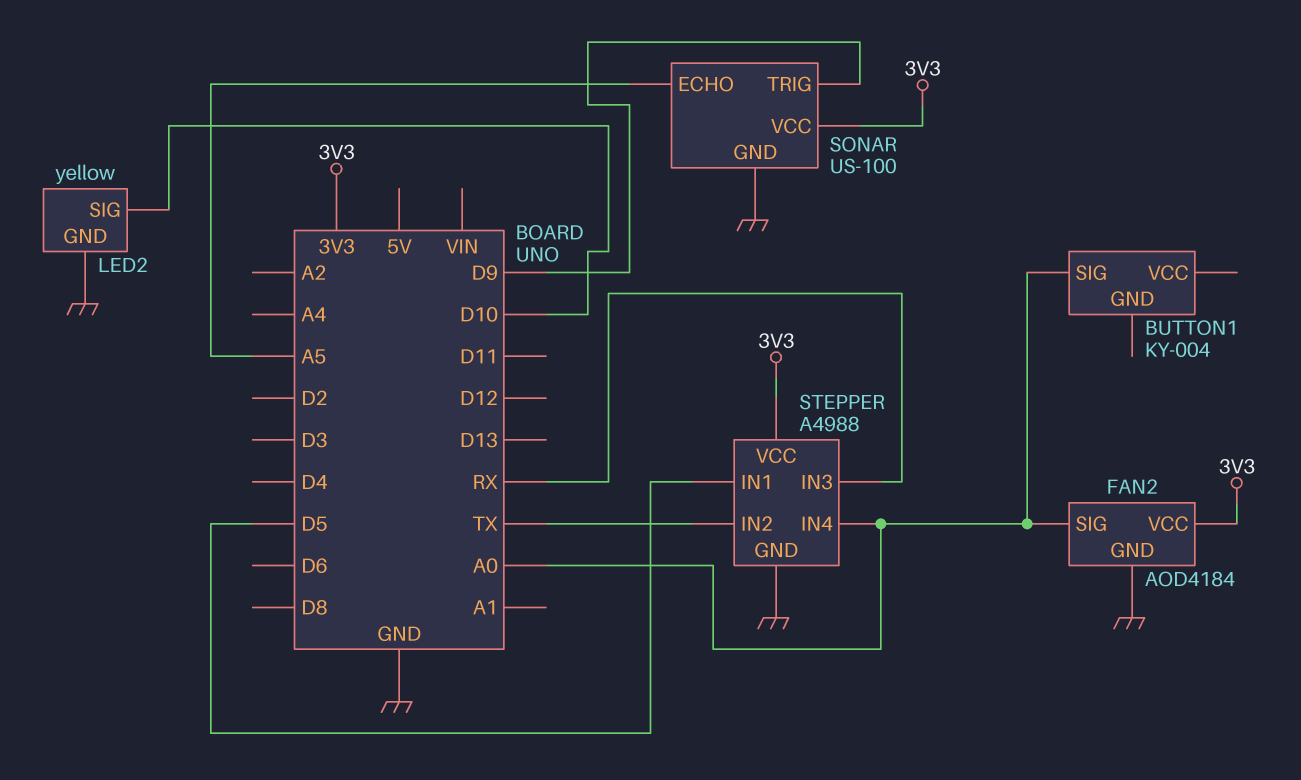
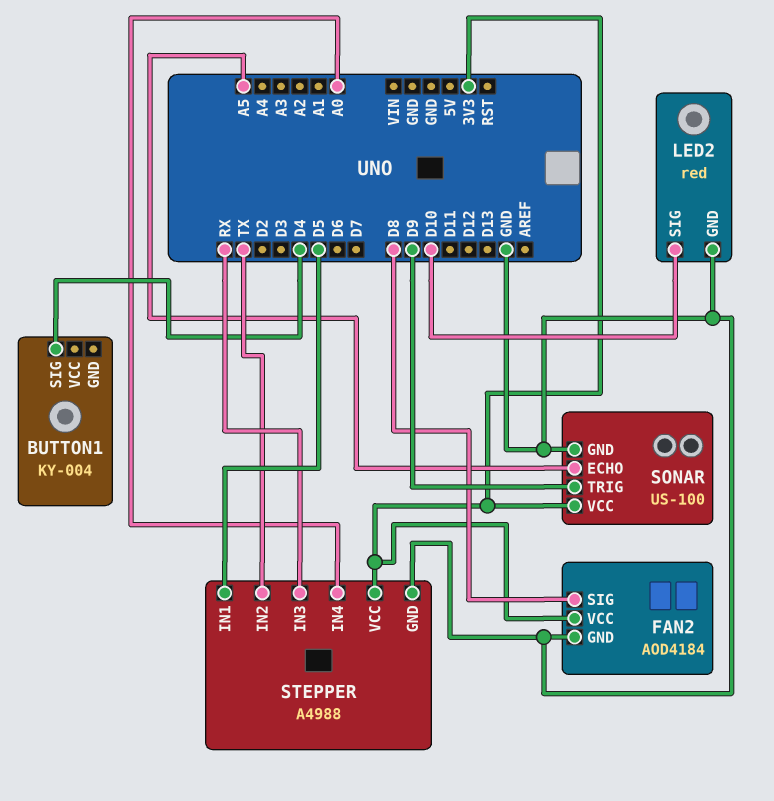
BUTTON1 pin SIG: A0 -> D4
FAN2 pin SIG: A0 -> D8
LED2: yellow -> red

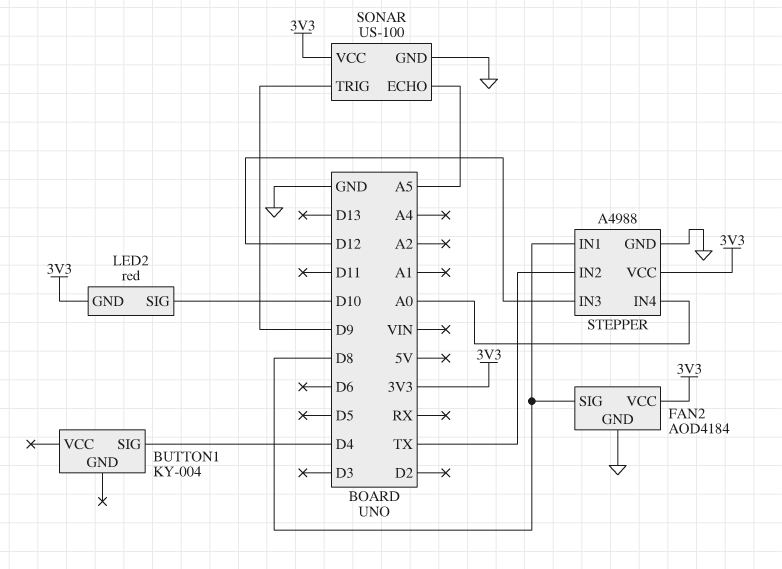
LED2 pin GND: GND -> 3V3
STEPPER pin IN1: D5 -> D8
STEPPER pin IN3: RX -> D12

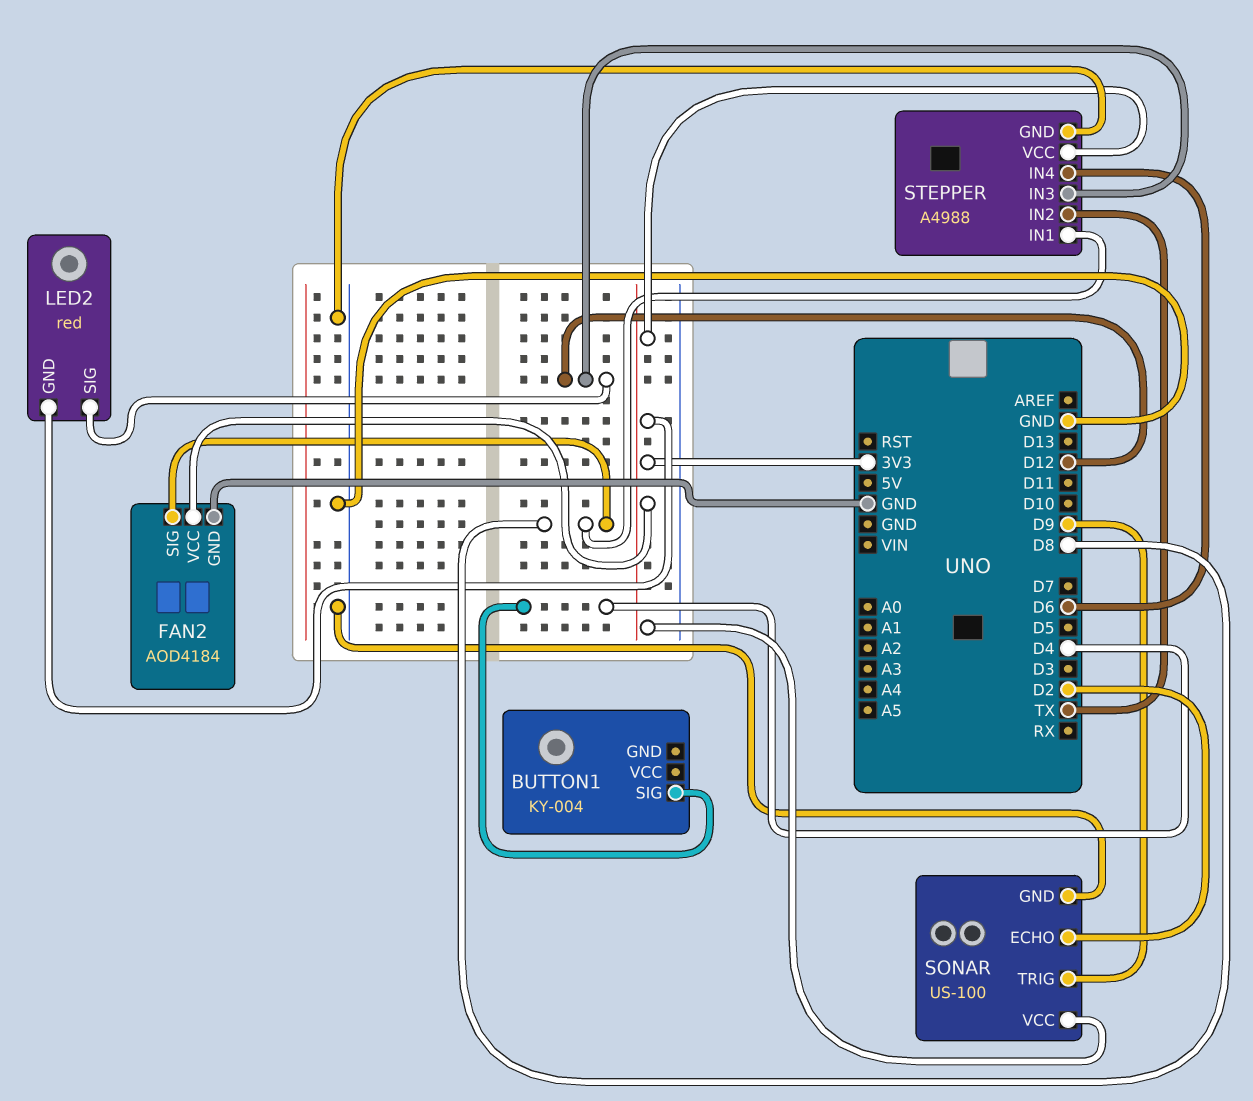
LED2 pin SIG: D10 -> D12
SONAR pin ECHO: A5 -> D2
STEPPER pin IN4: A0 -> D6

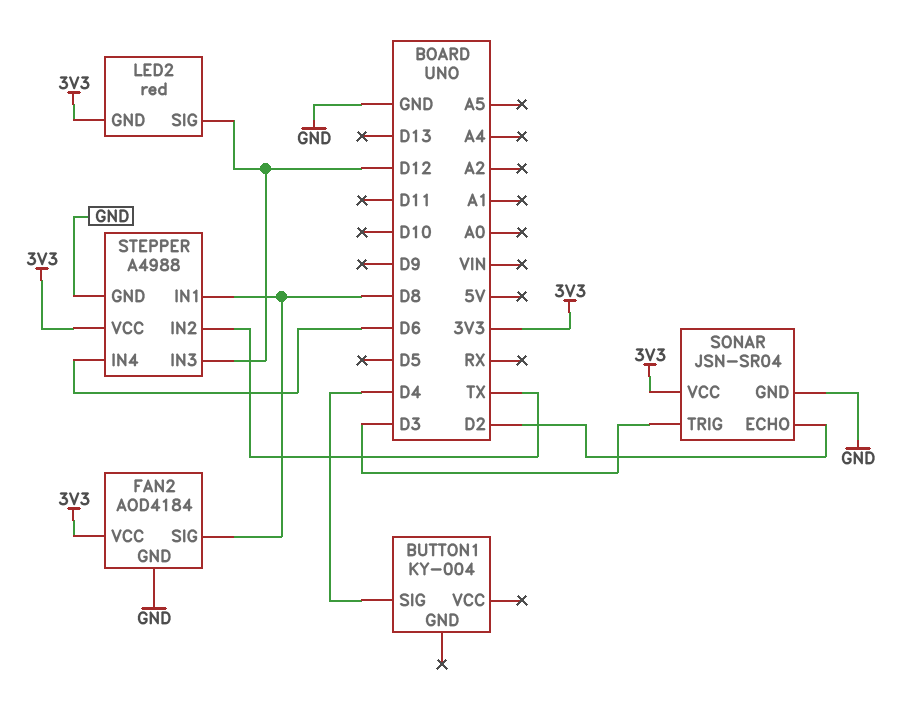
SONAR: US-100 -> JSN-SR04
SONAR pin TRIG: D9 -> D3

